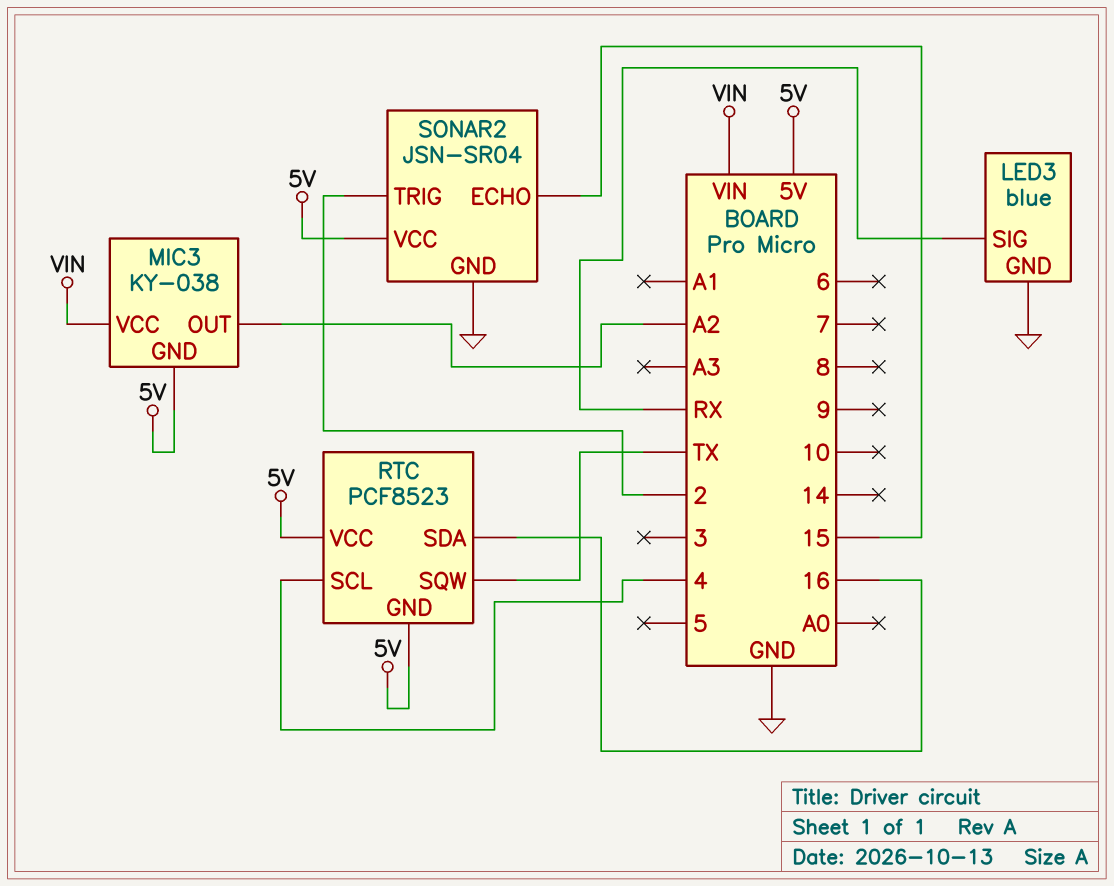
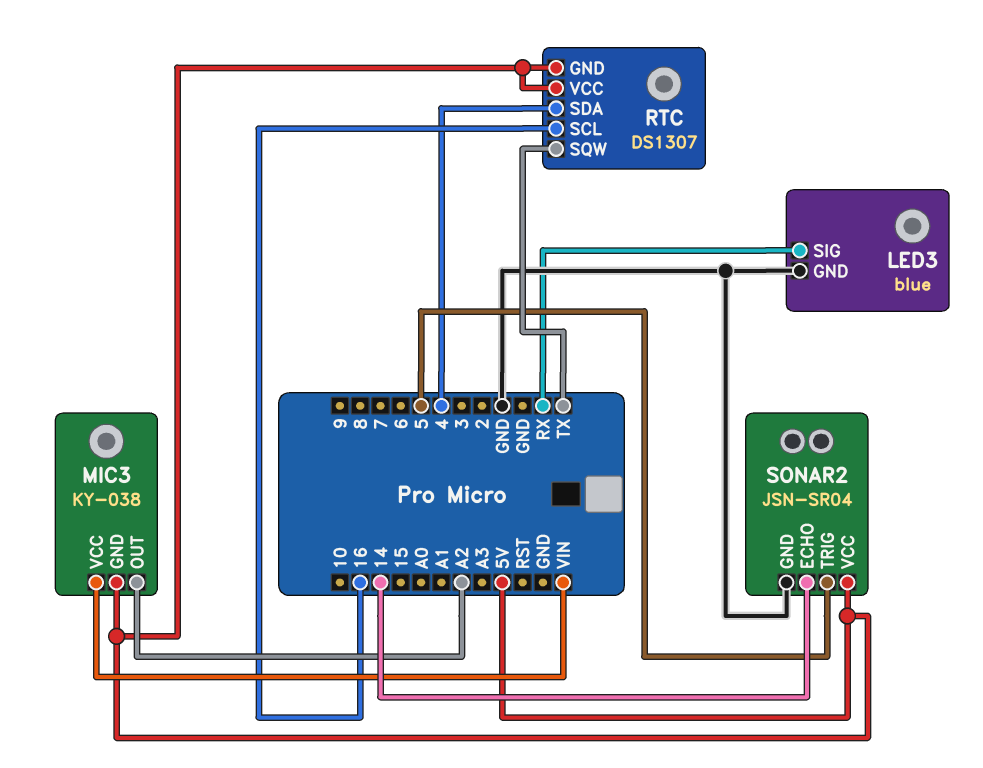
RTC: PCF8523 -> DS1307
RTC pin SCL: 4 -> 16
RTC pin SDA: 16 -> 4
SONAR2 pin ECHO: 15 -> 14
SONAR2 pin TRIG: 2 -> 5

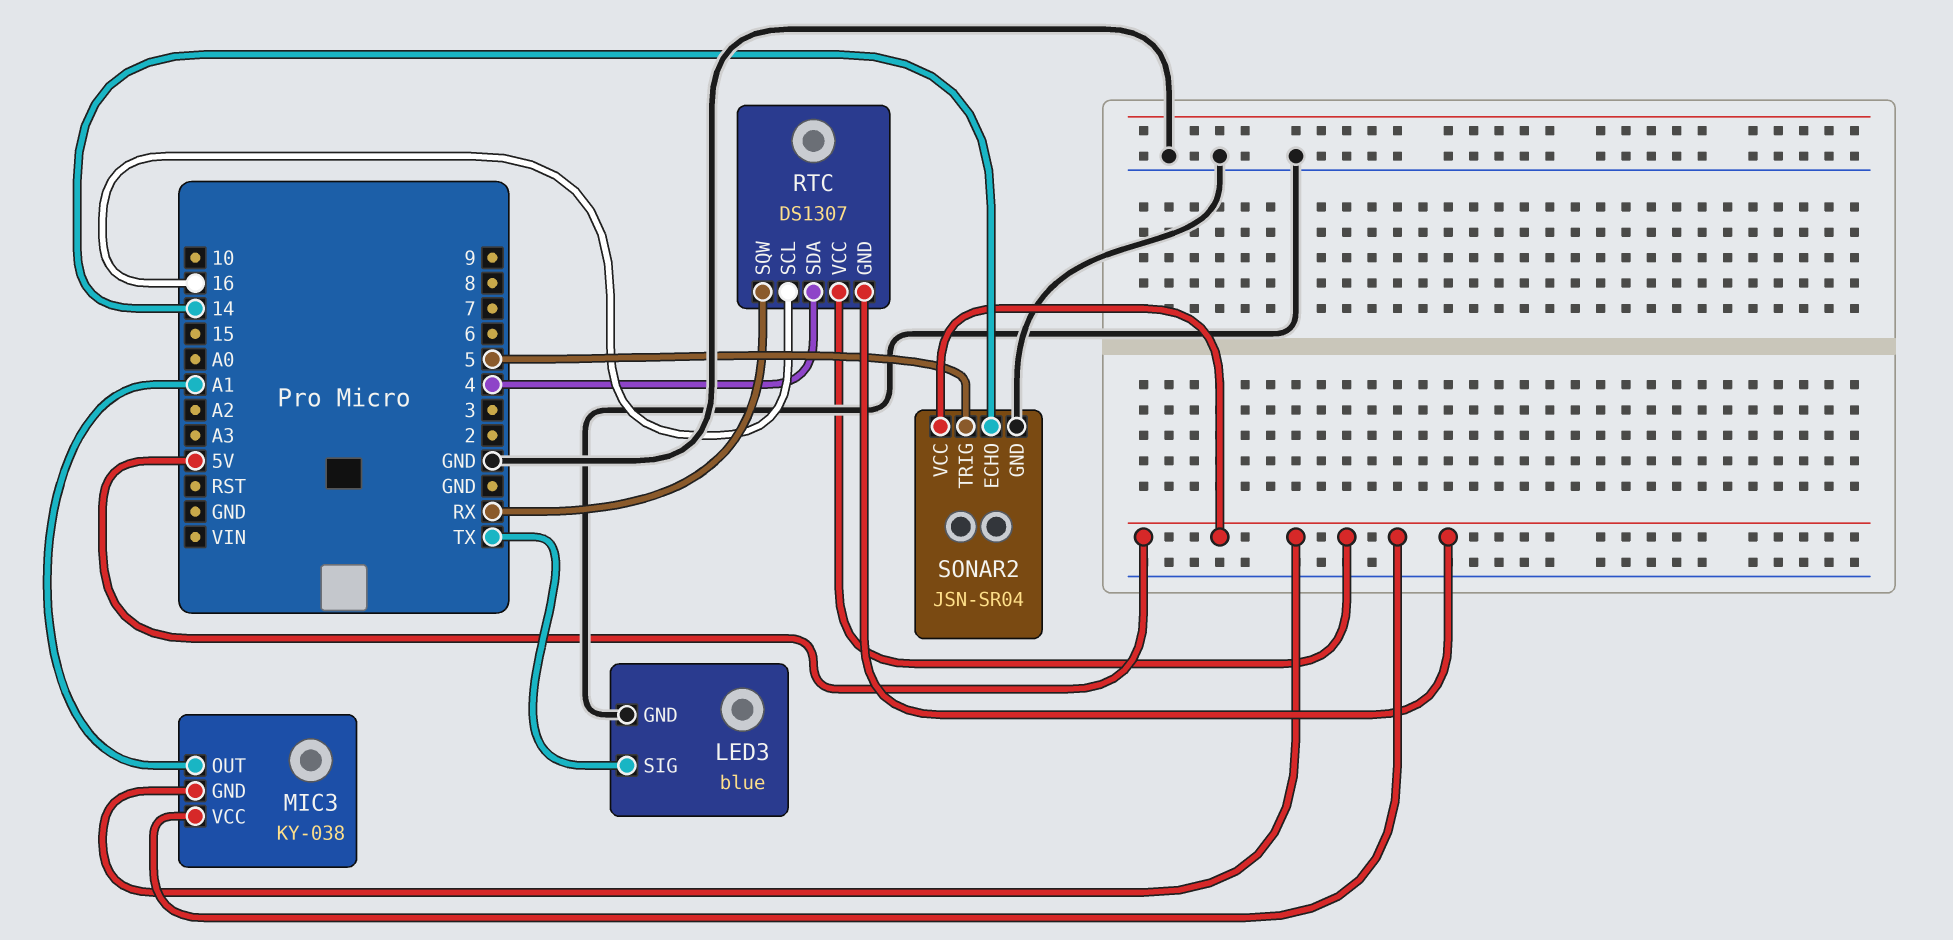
LED3 pin SIG: RX -> TX
MIC3 pin OUT: A2 -> A1
MIC3 pin VCC: VIN -> 5V
RTC pin SQW: TX -> RX

